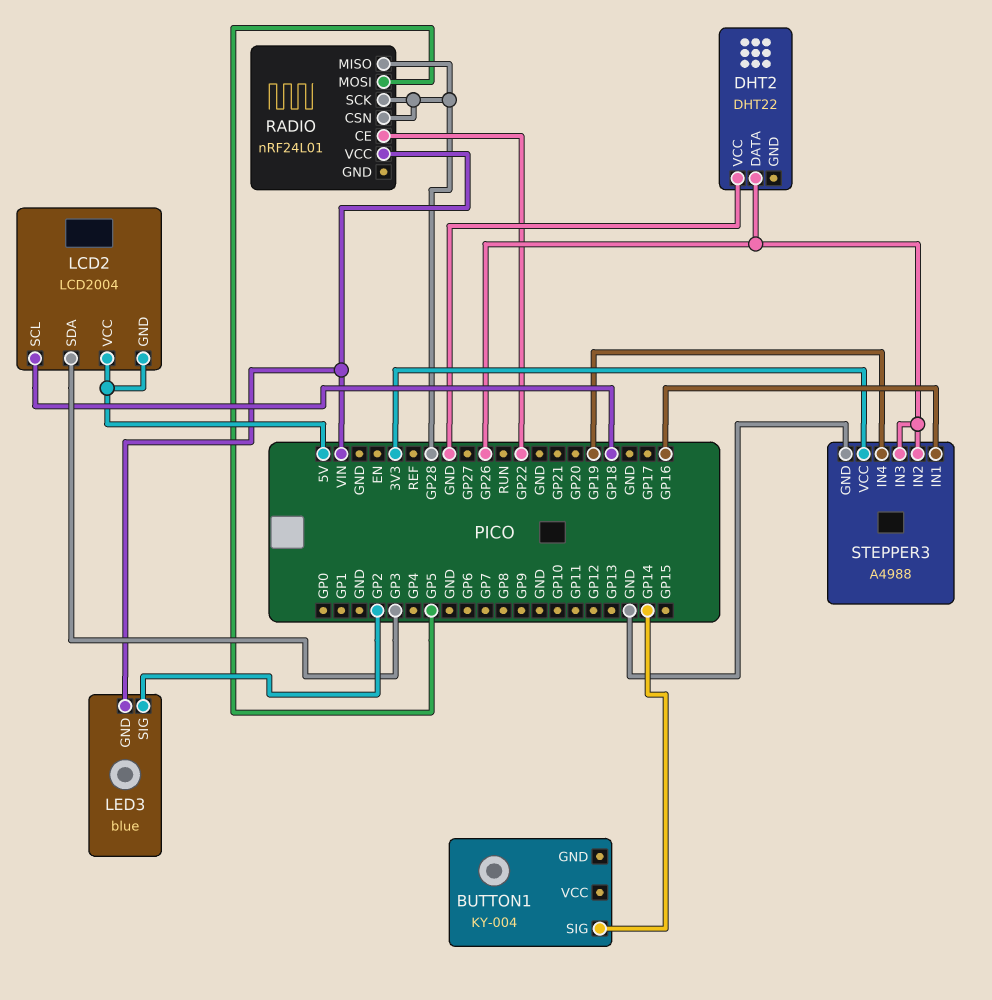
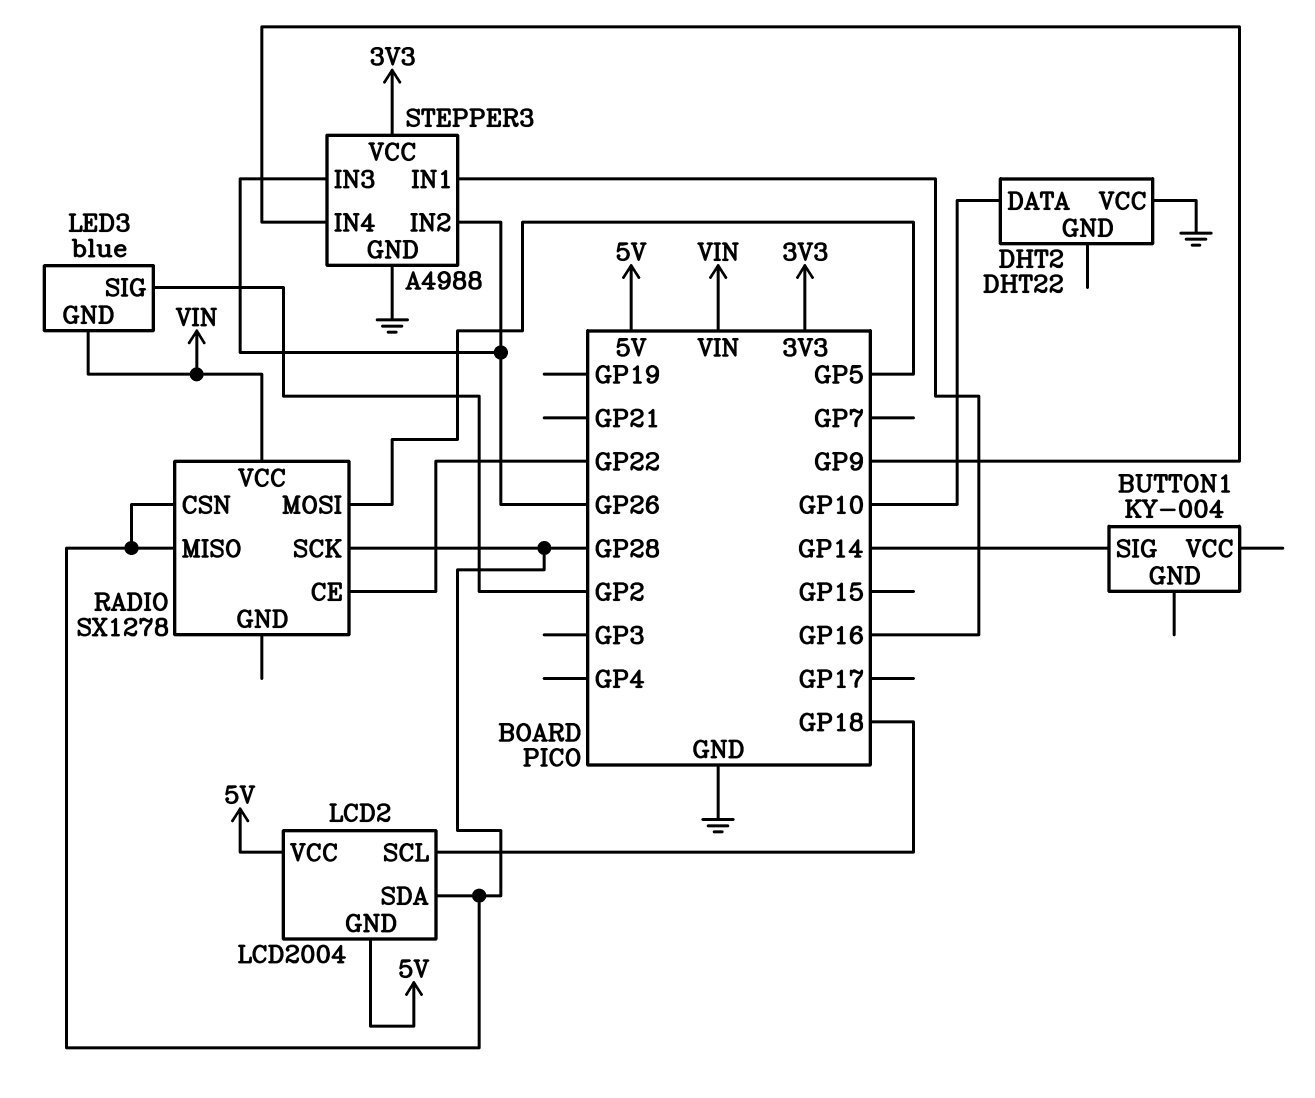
DHT2 pin DATA: GP26 -> GP10
LCD2 pin SDA: GP3 -> GP28
RADIO: nRF24L01 -> SX1278
STEPPER3 pin IN4: GP19 -> GP9

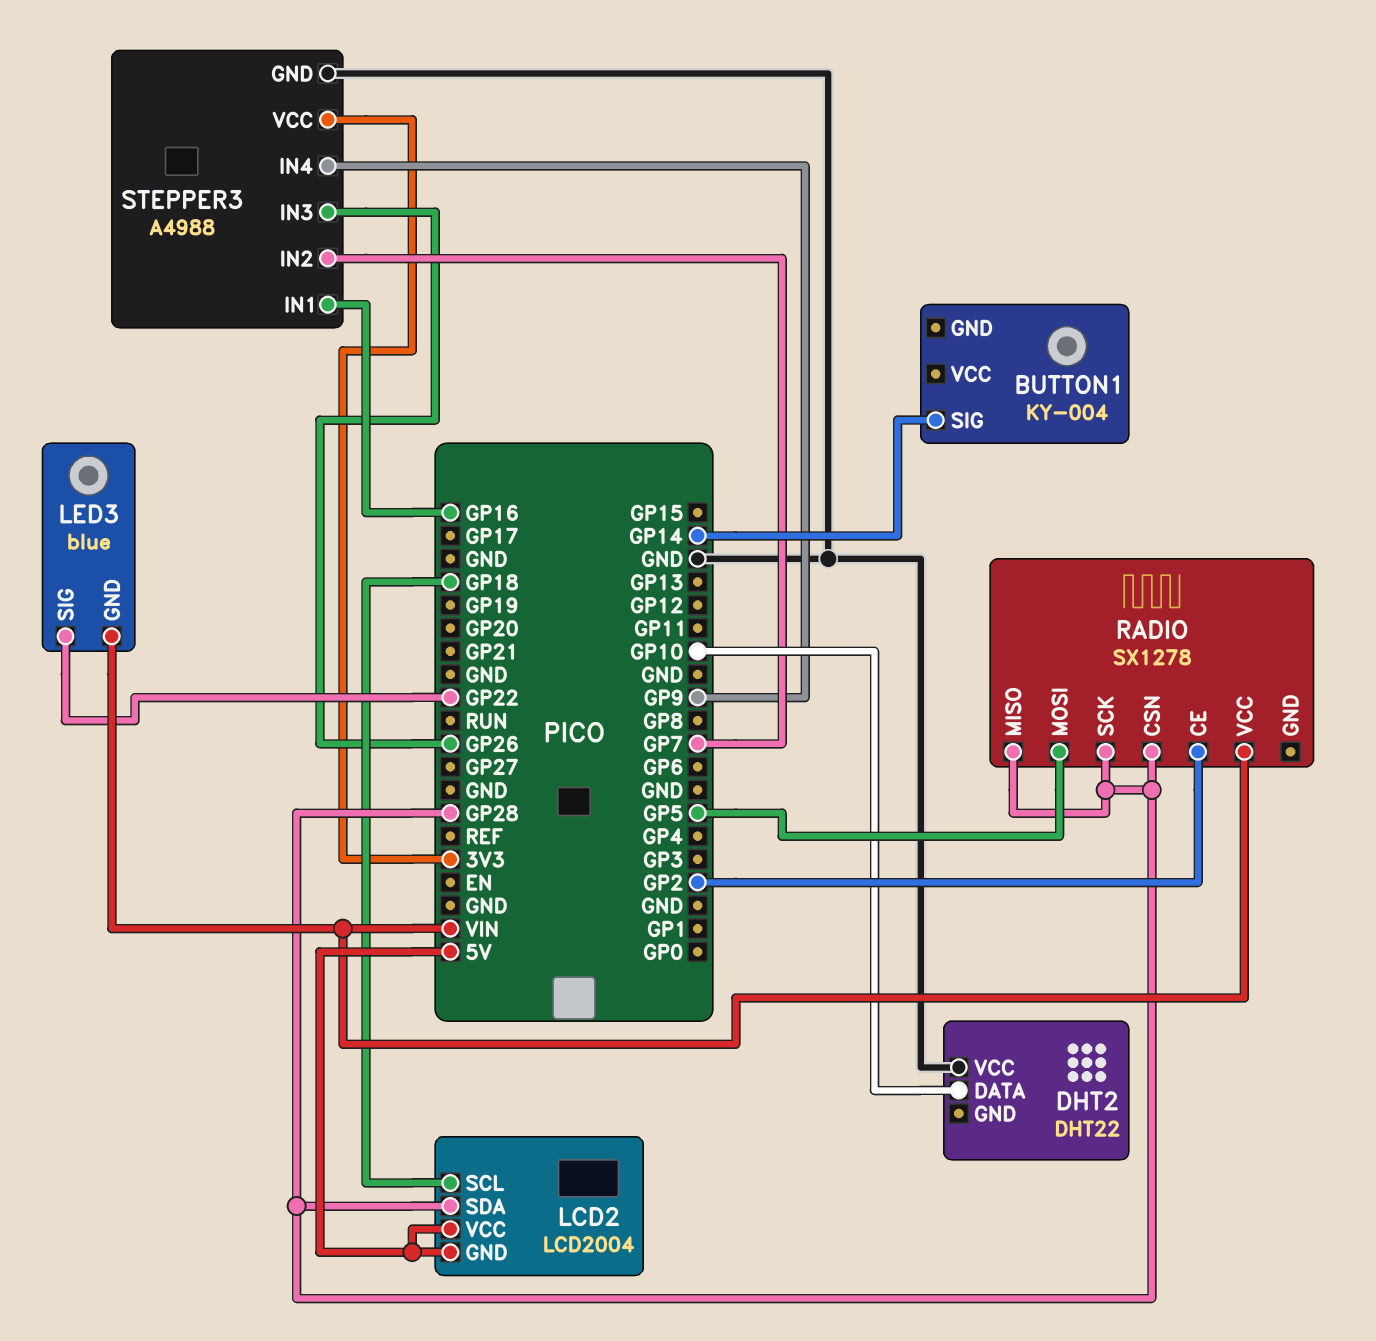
LED3 pin SIG: GP2 -> GP22
RADIO pin CE: GP22 -> GP2
STEPPER3 pin IN2: GP26 -> GP7

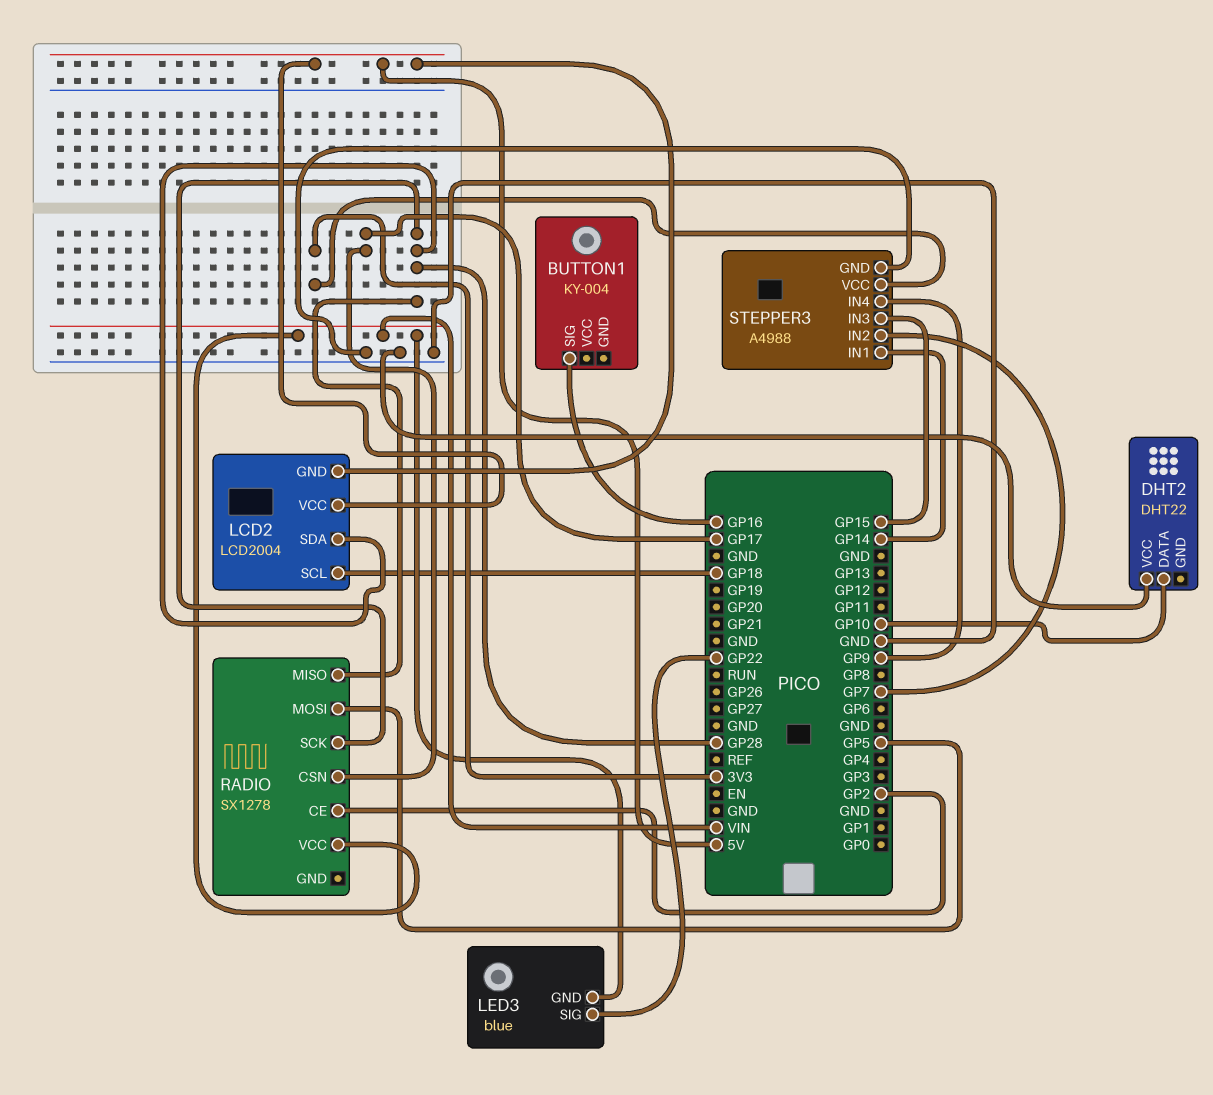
BUTTON1 pin SIG: GP14 -> GP16
RADIO pin CSN: GP28 -> GP17
STEPPER3 pin IN1: GP16 -> GP14
STEPPER3 pin IN3: GP26 -> GP15

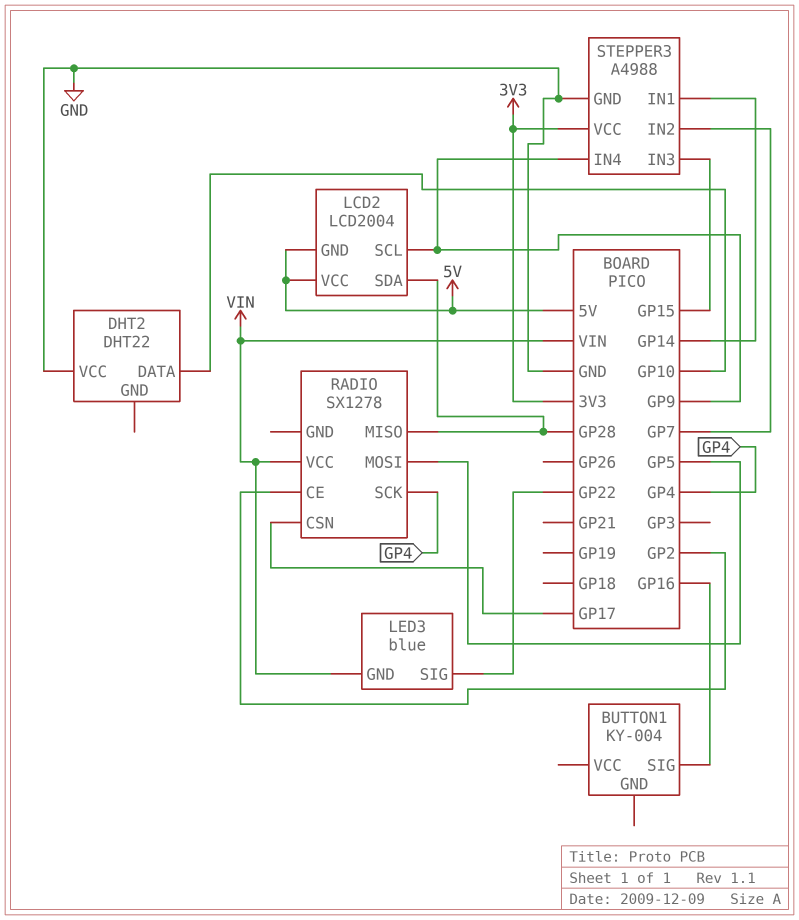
LCD2 pin SCL: GP18 -> GP9
RADIO pin SCK: GP28 -> GP4

